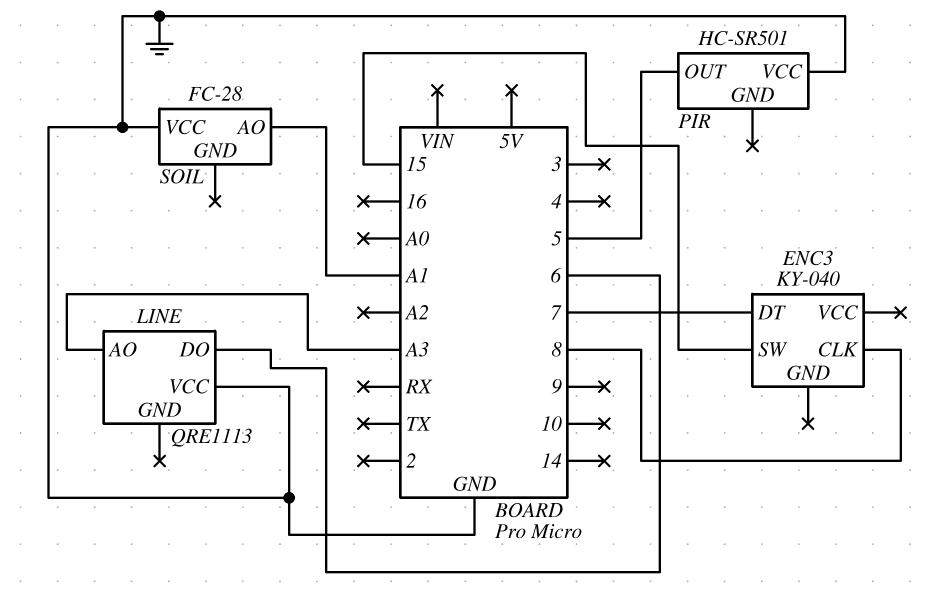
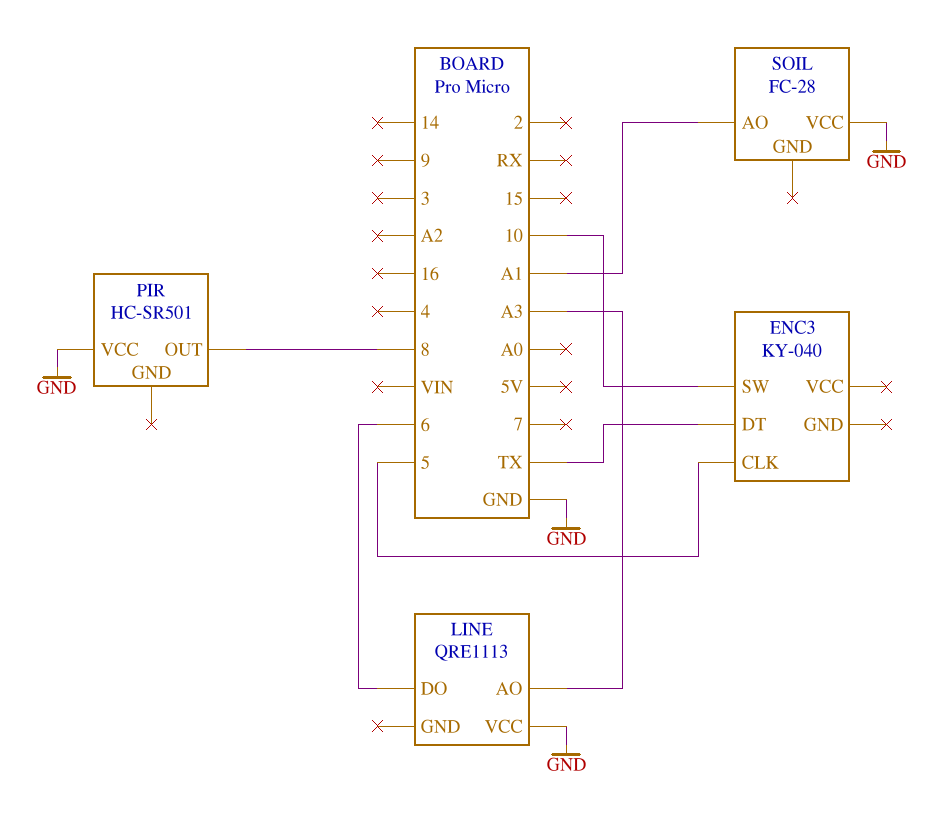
ENC3 pin CLK: 8 -> 5
ENC3 pin DT: 7 -> TX
ENC3 pin SW: 15 -> 10
PIR pin OUT: 5 -> 8

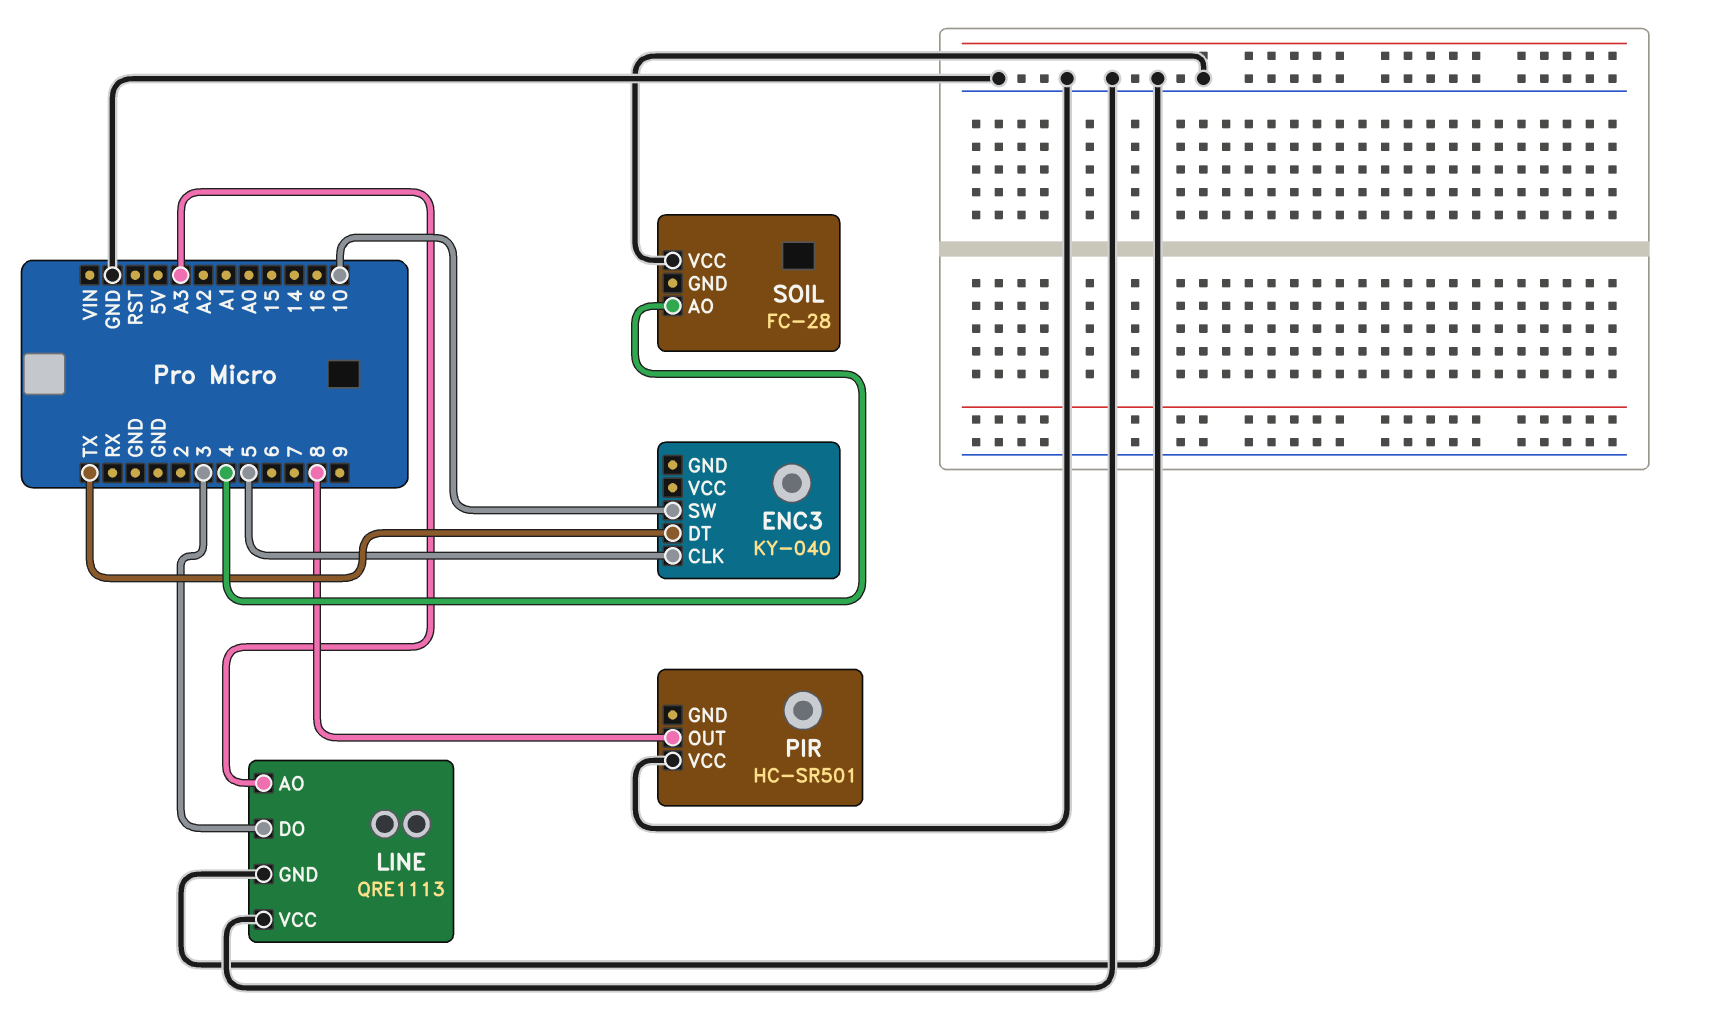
LINE pin DO: 6 -> 3
LINE pin GND: none -> GND
SOIL pin AO: A1 -> 4

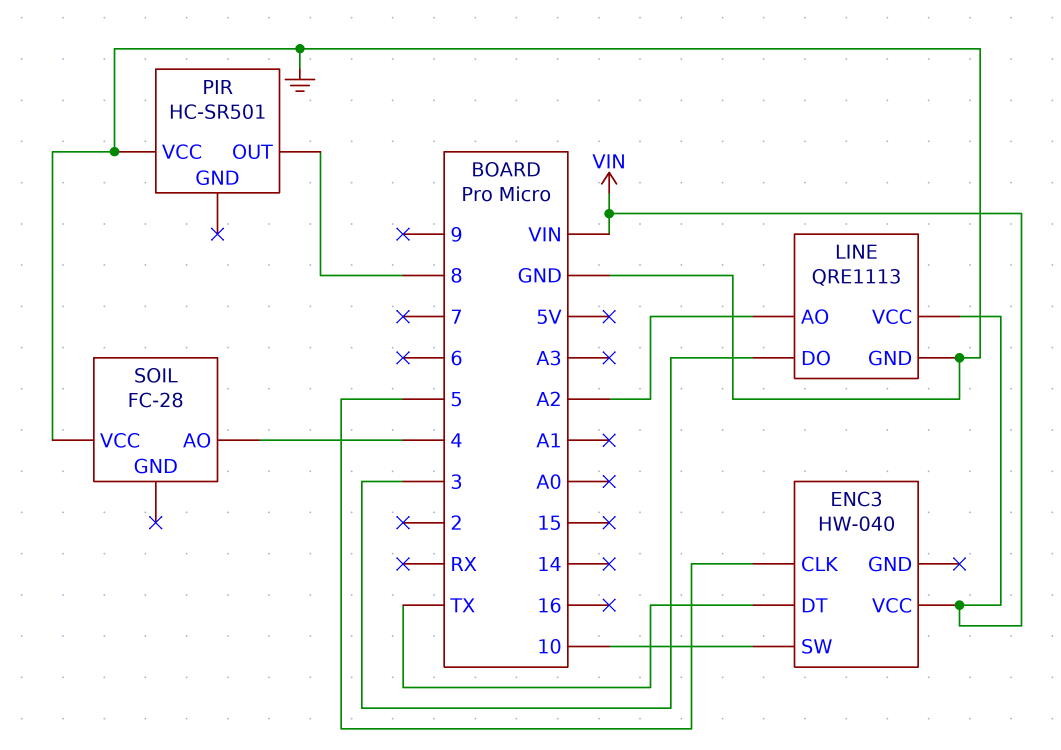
ENC3: KY-040 -> HW-040
ENC3 pin VCC: none -> VIN
LINE pin AO: A3 -> A2
LINE pin VCC: GND -> VIN

